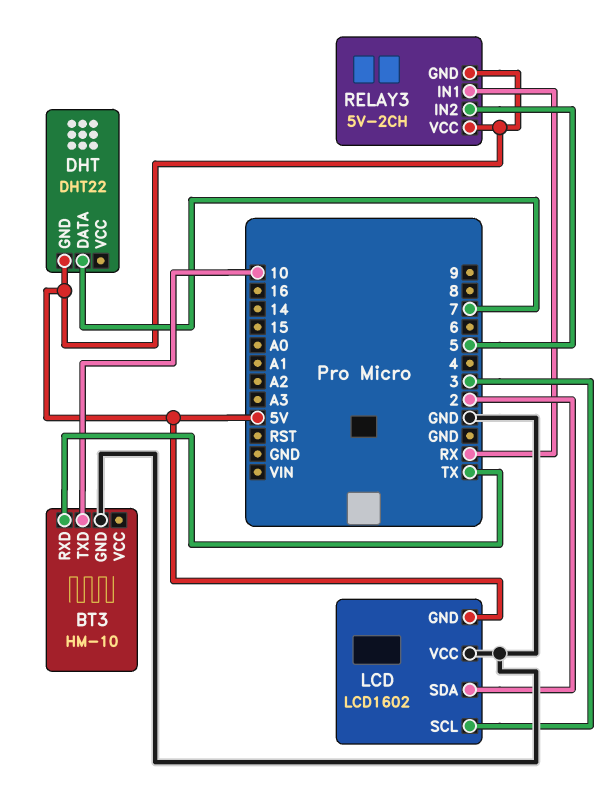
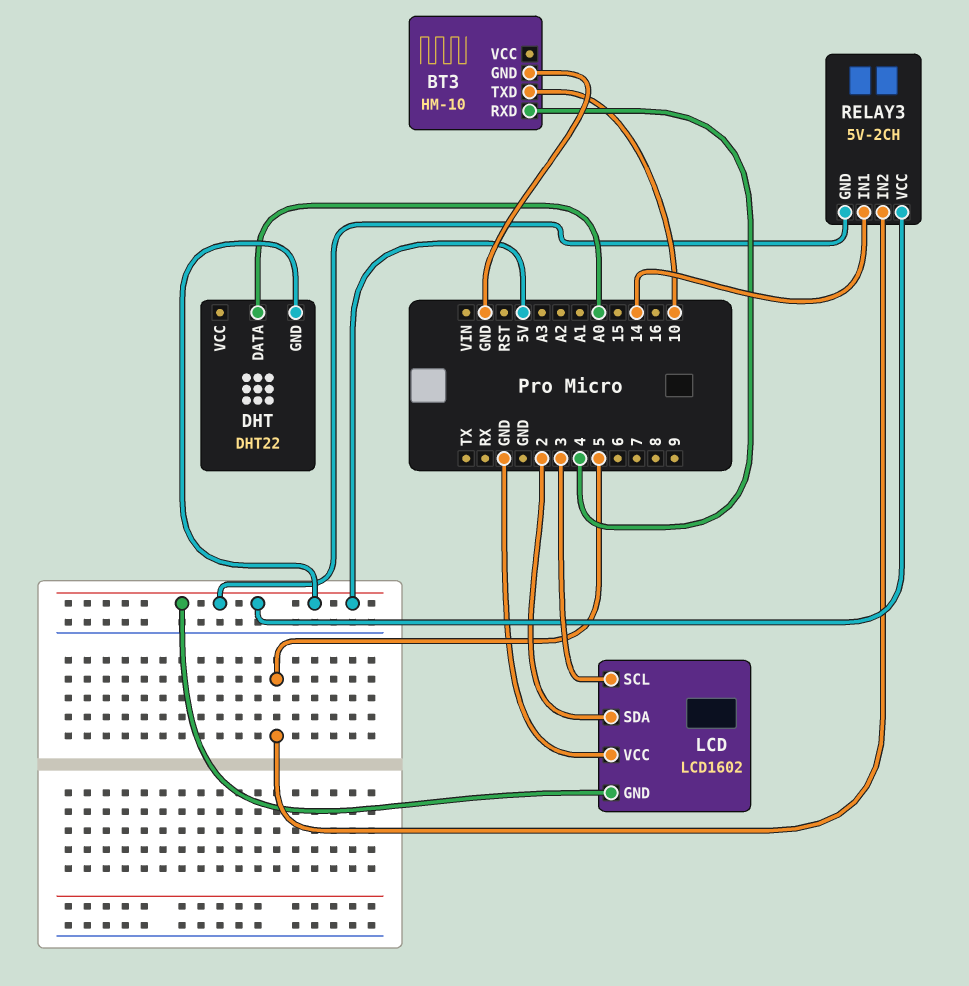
BT3 pin RXD: TX -> 4
DHT pin DATA: 7 -> A0
RELAY3 pin IN1: RX -> 14

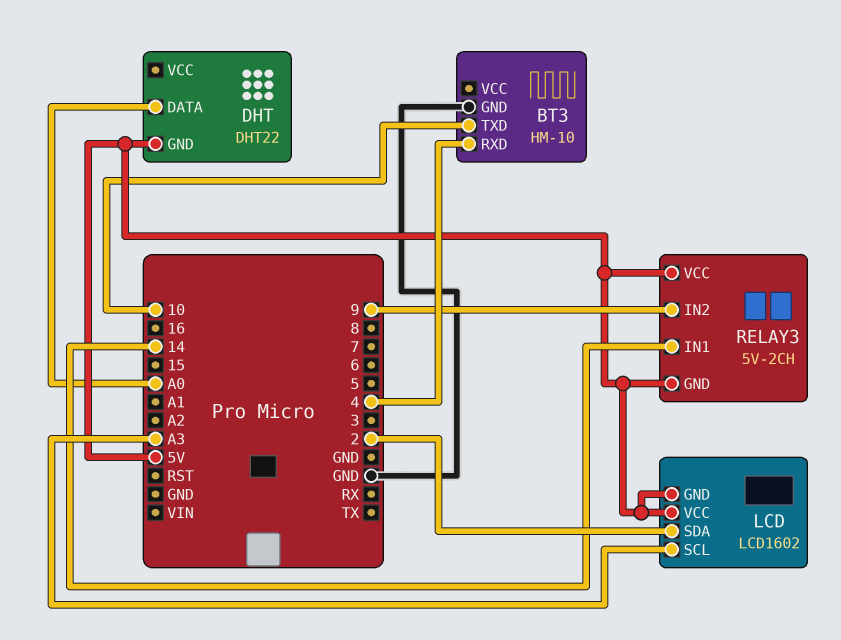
LCD pin SCL: 3 -> A3
LCD pin VCC: GND -> 5V
RELAY3 pin IN2: 5 -> 9

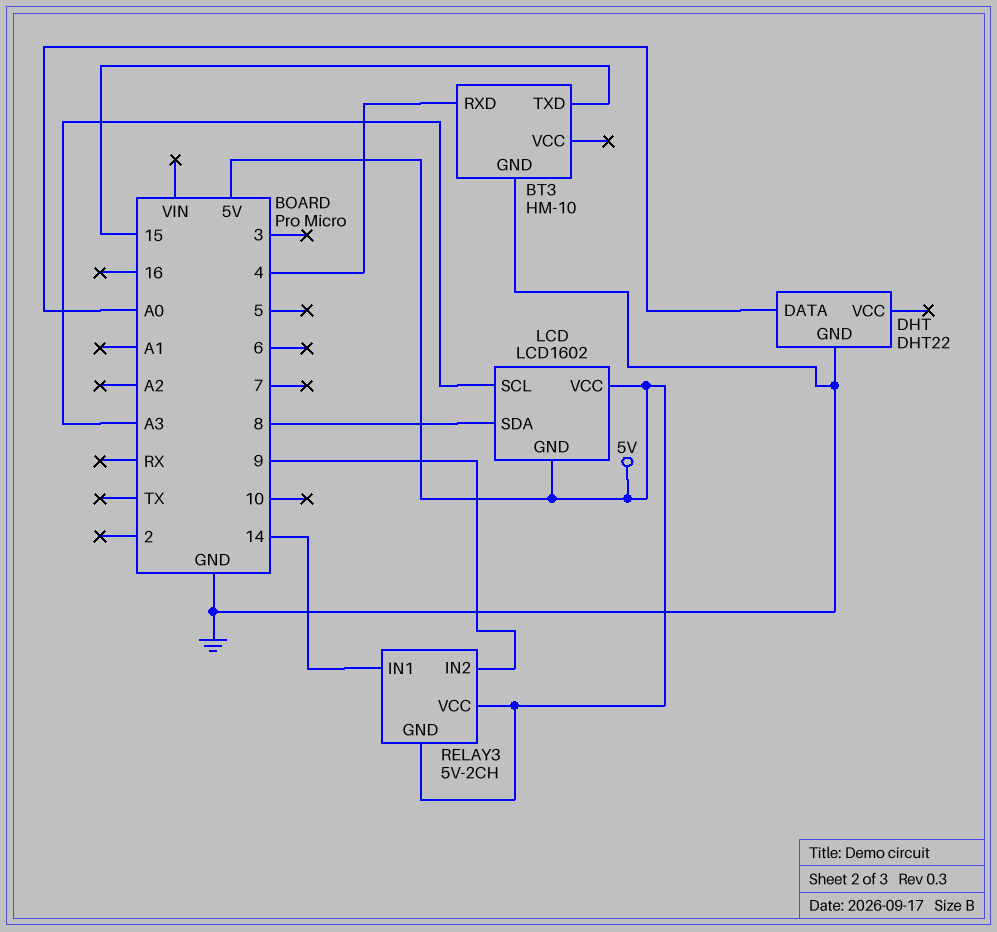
BT3 pin TXD: 10 -> 15
DHT pin GND: 5V -> GND
LCD pin SDA: 2 -> 8

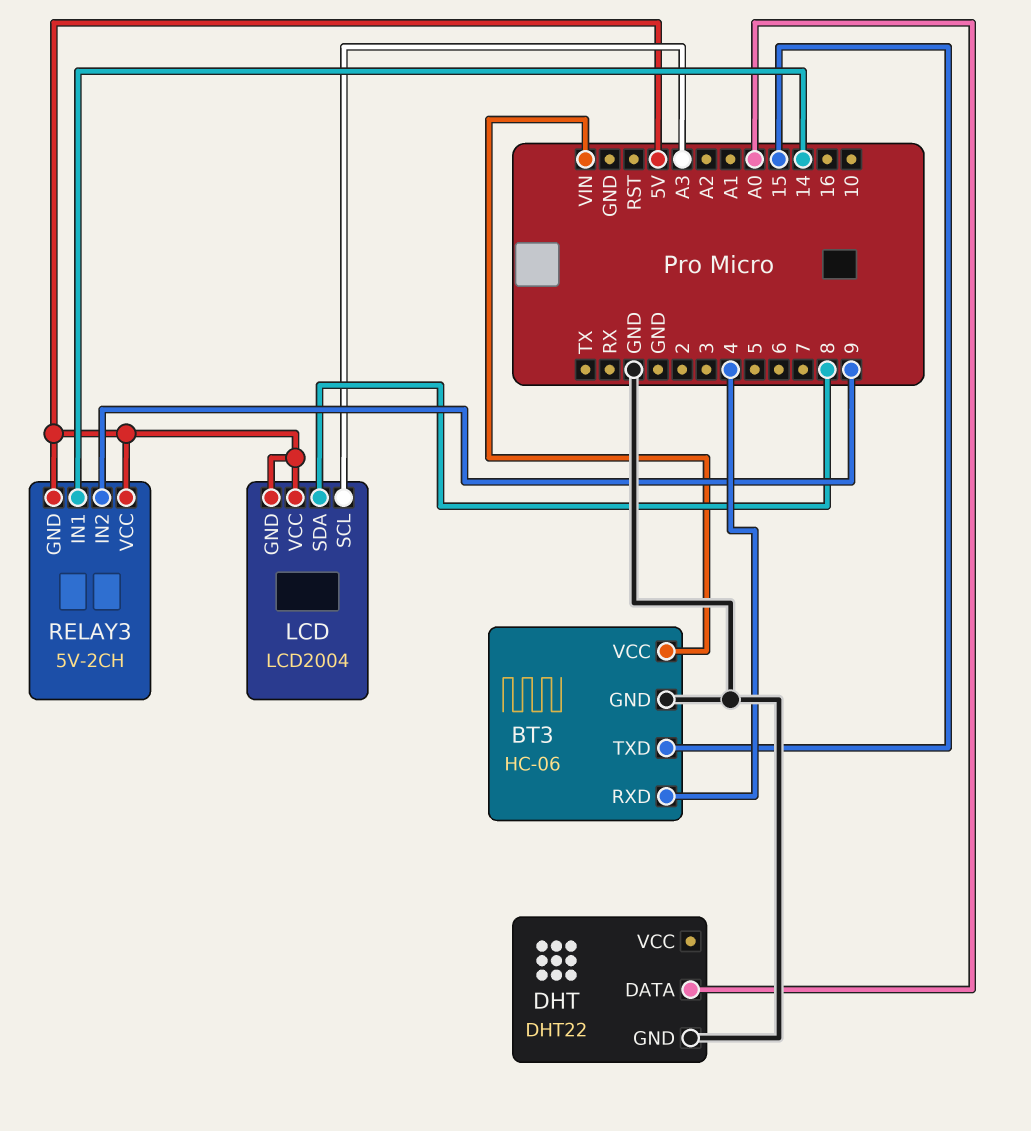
BT3: HM-10 -> HC-06
BT3 pin VCC: none -> VIN
LCD: LCD1602 -> LCD2004

